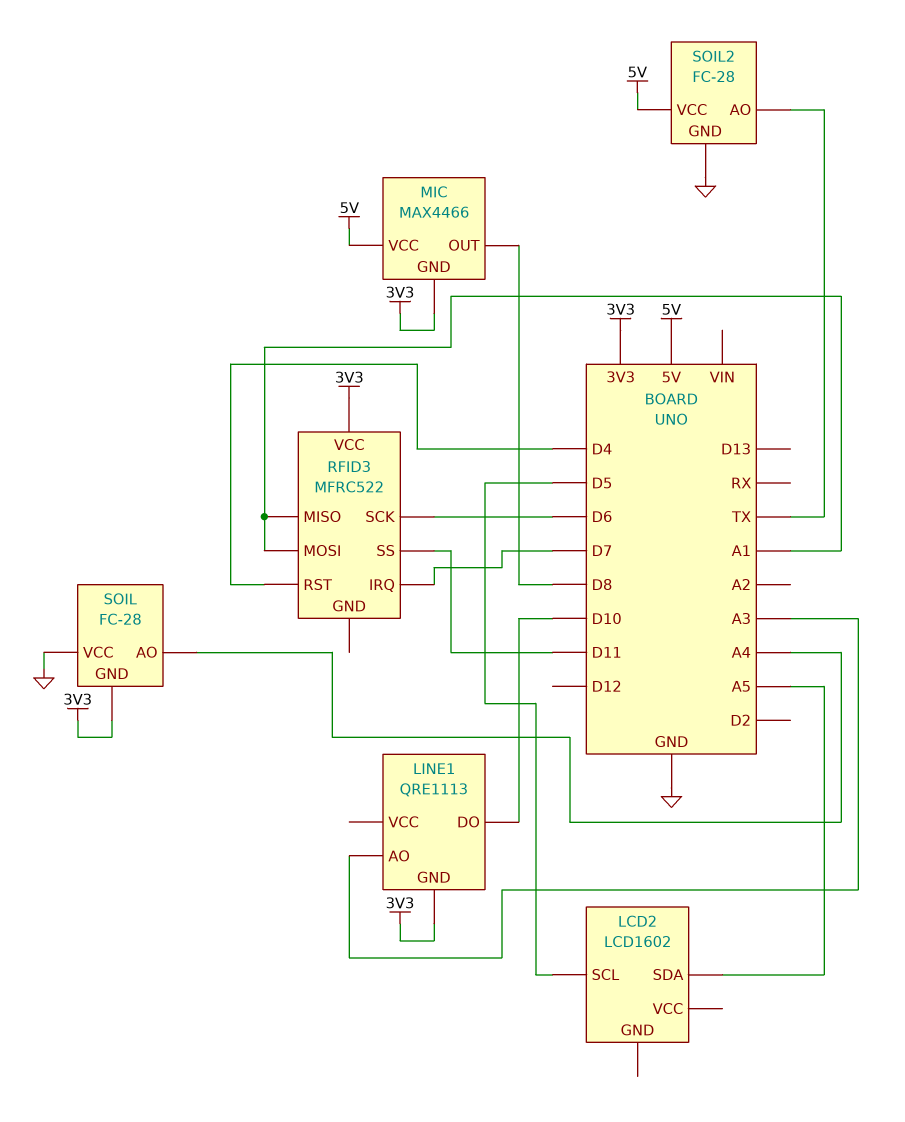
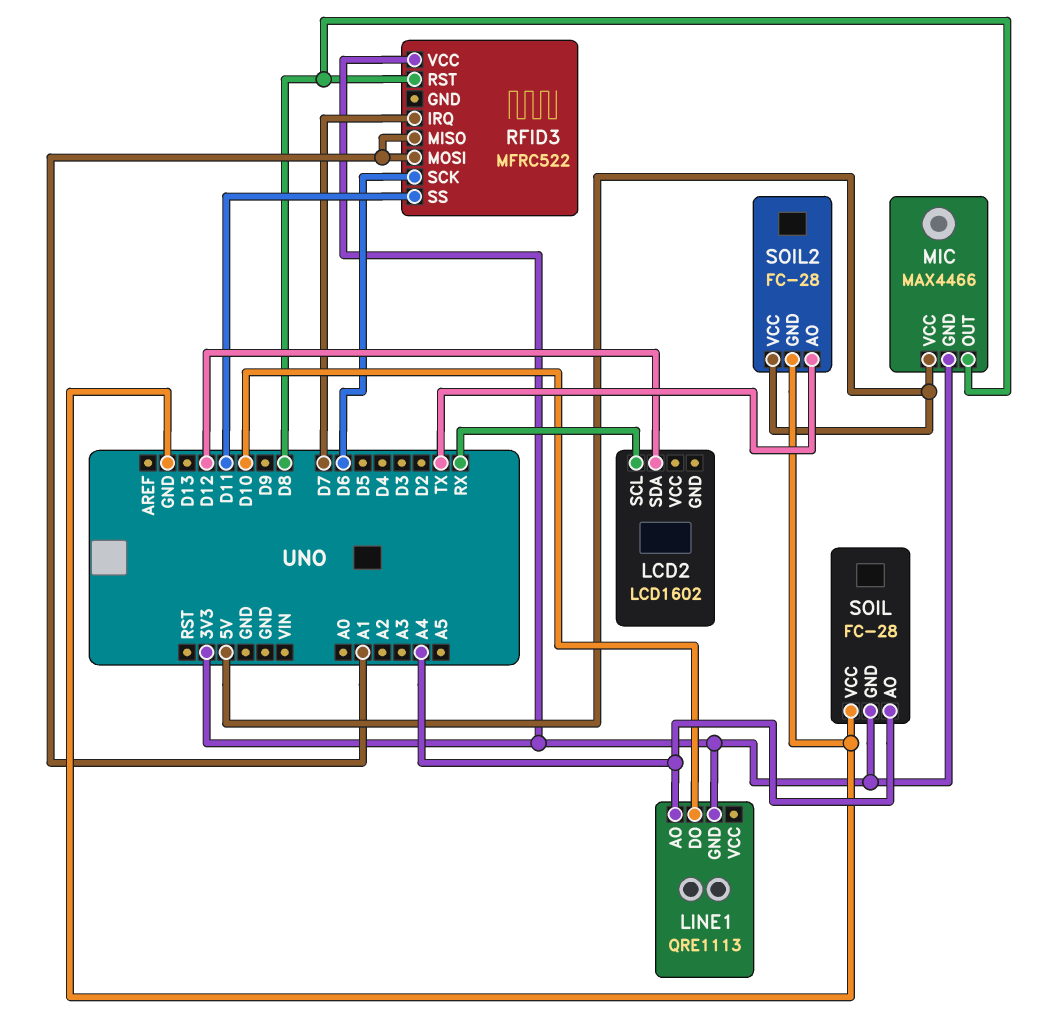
LCD2 pin SCL: D5 -> RX
LCD2 pin SDA: A5 -> D12
LINE1 pin AO: A3 -> A4
RFID3 pin RST: D4 -> D8

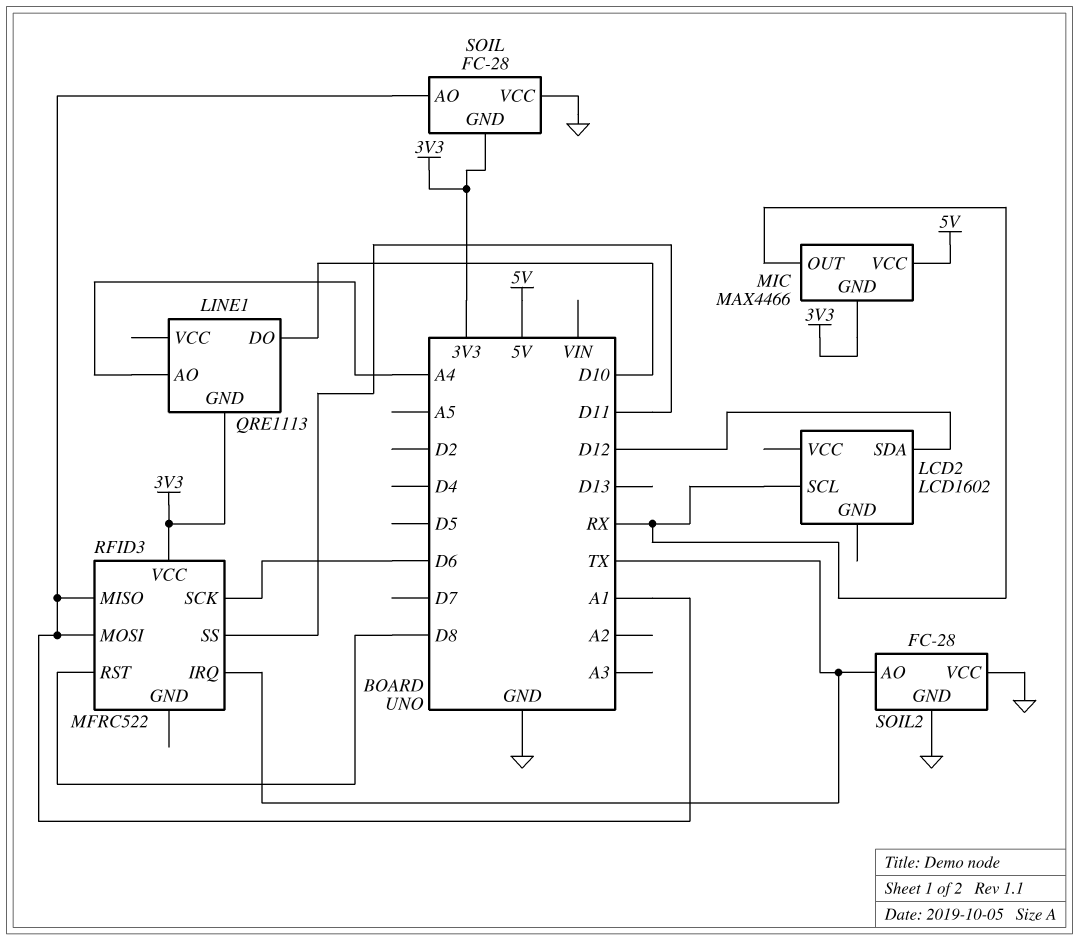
MIC pin OUT: D8 -> RX
RFID3 pin IRQ: D7 -> TX
SOIL pin AO: A4 -> A1
SOIL2 pin VCC: 5V -> GND

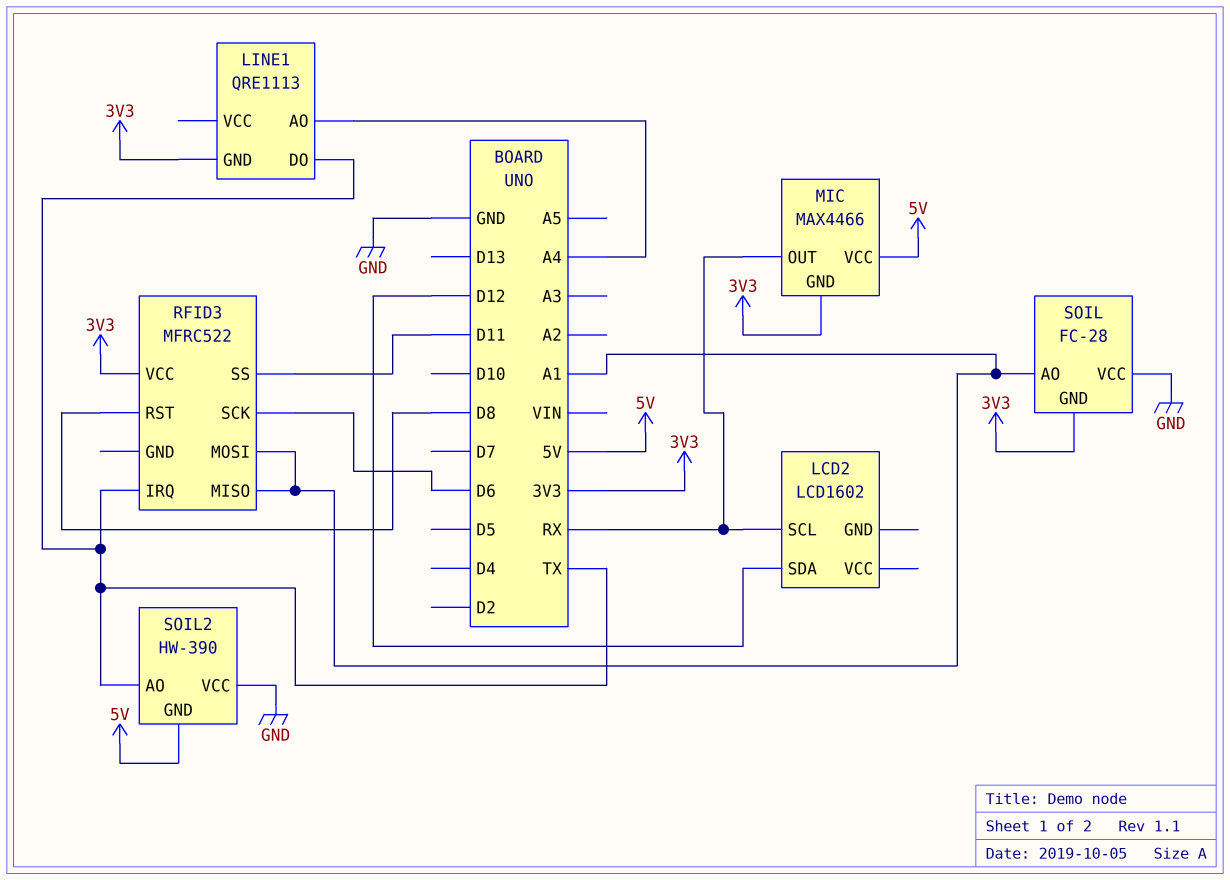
LINE1 pin DO: D10 -> TX
SOIL2: FC-28 -> HW-390
SOIL2 pin GND: GND -> 5V

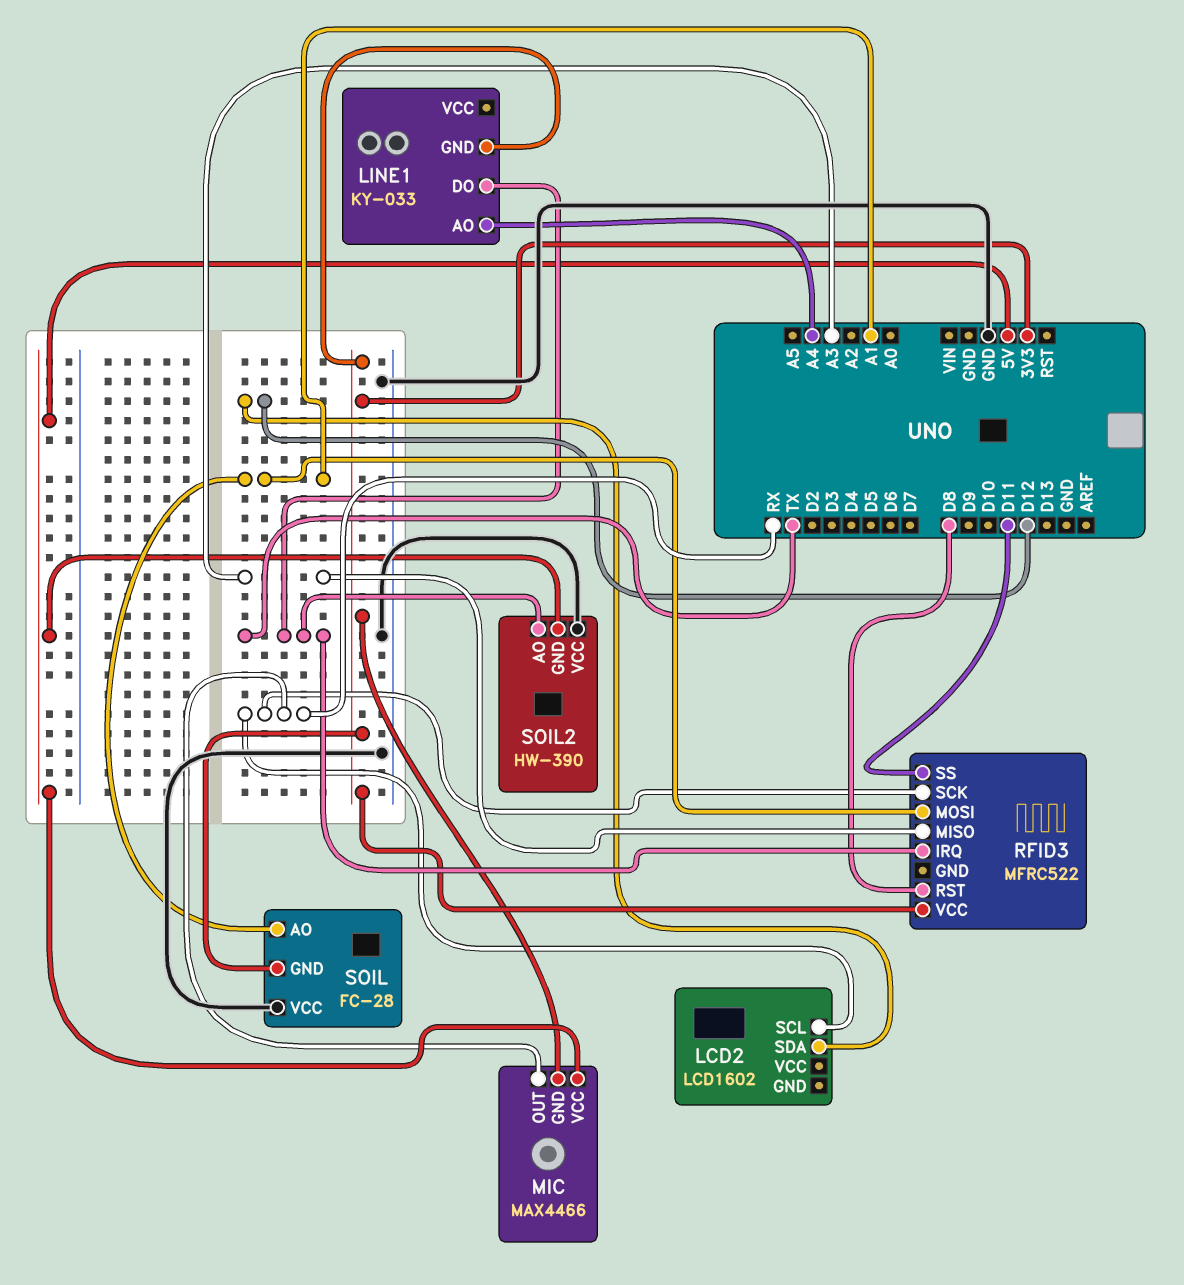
LINE1: QRE1113 -> KY-033
RFID3 pin MISO: A1 -> A3
RFID3 pin SCK: D6 -> RX

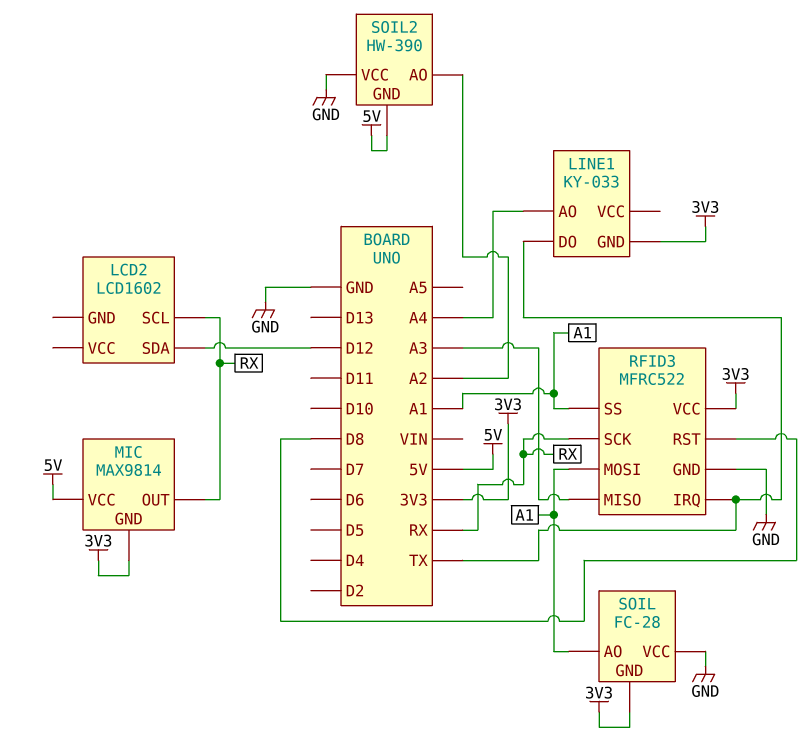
MIC: MAX4466 -> MAX9814
RFID3 pin GND: none -> GND
RFID3 pin SS: D11 -> A1
SOIL2 pin AO: TX -> A2

